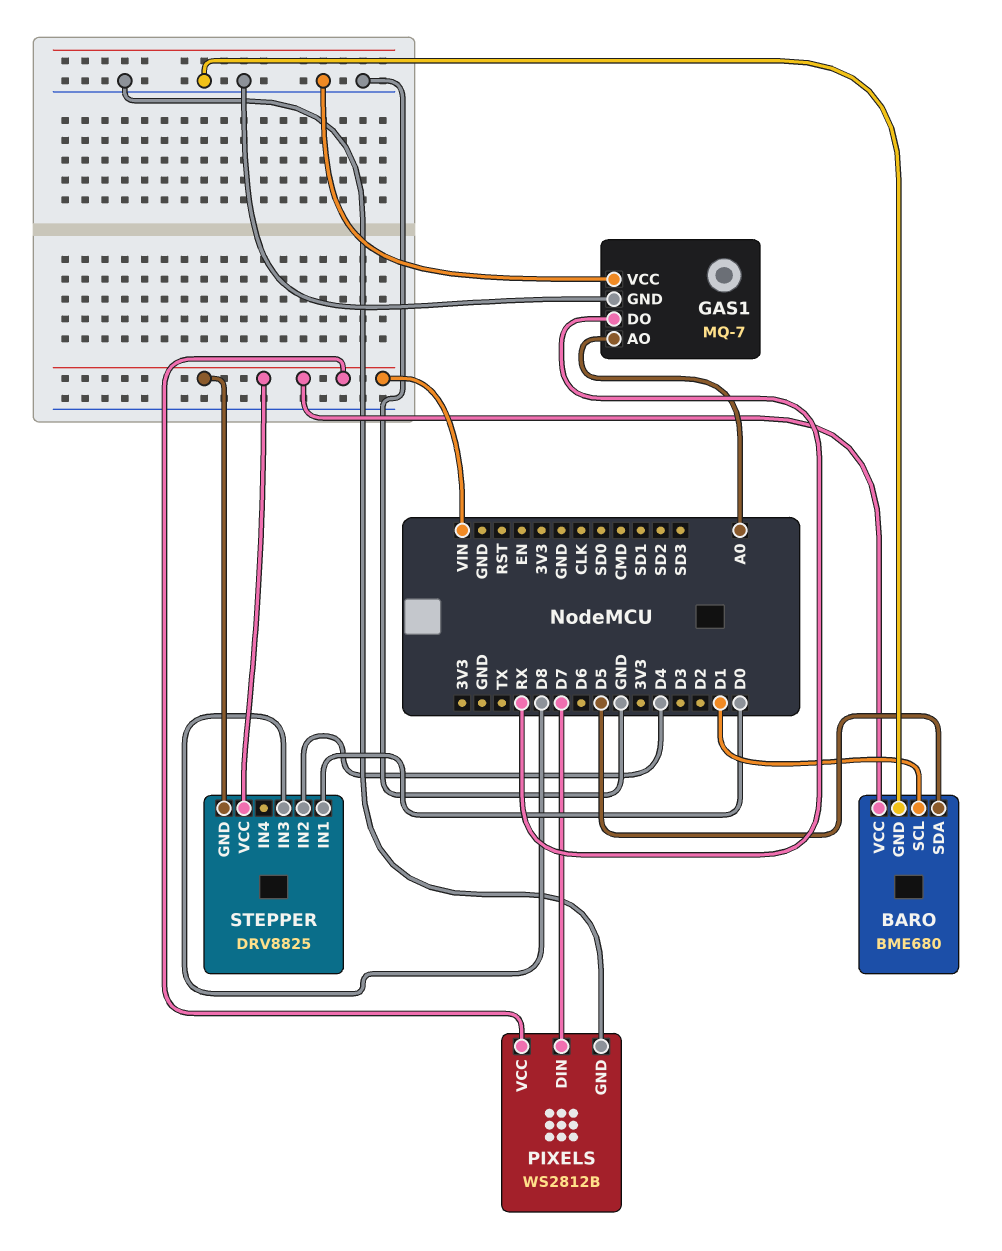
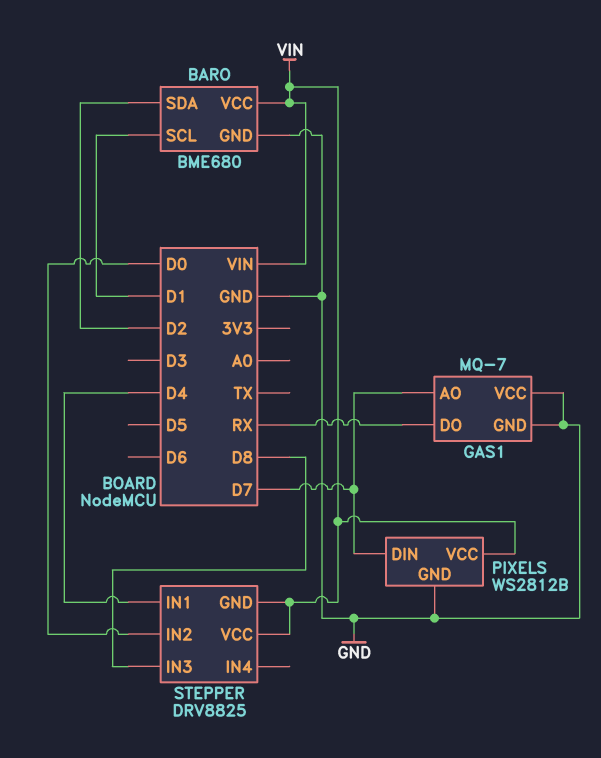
BARO pin SDA: D5 -> D2
GAS1 pin AO: A0 -> D7
STEPPER pin IN1: D0 -> D4
STEPPER pin IN2: D4 -> D0

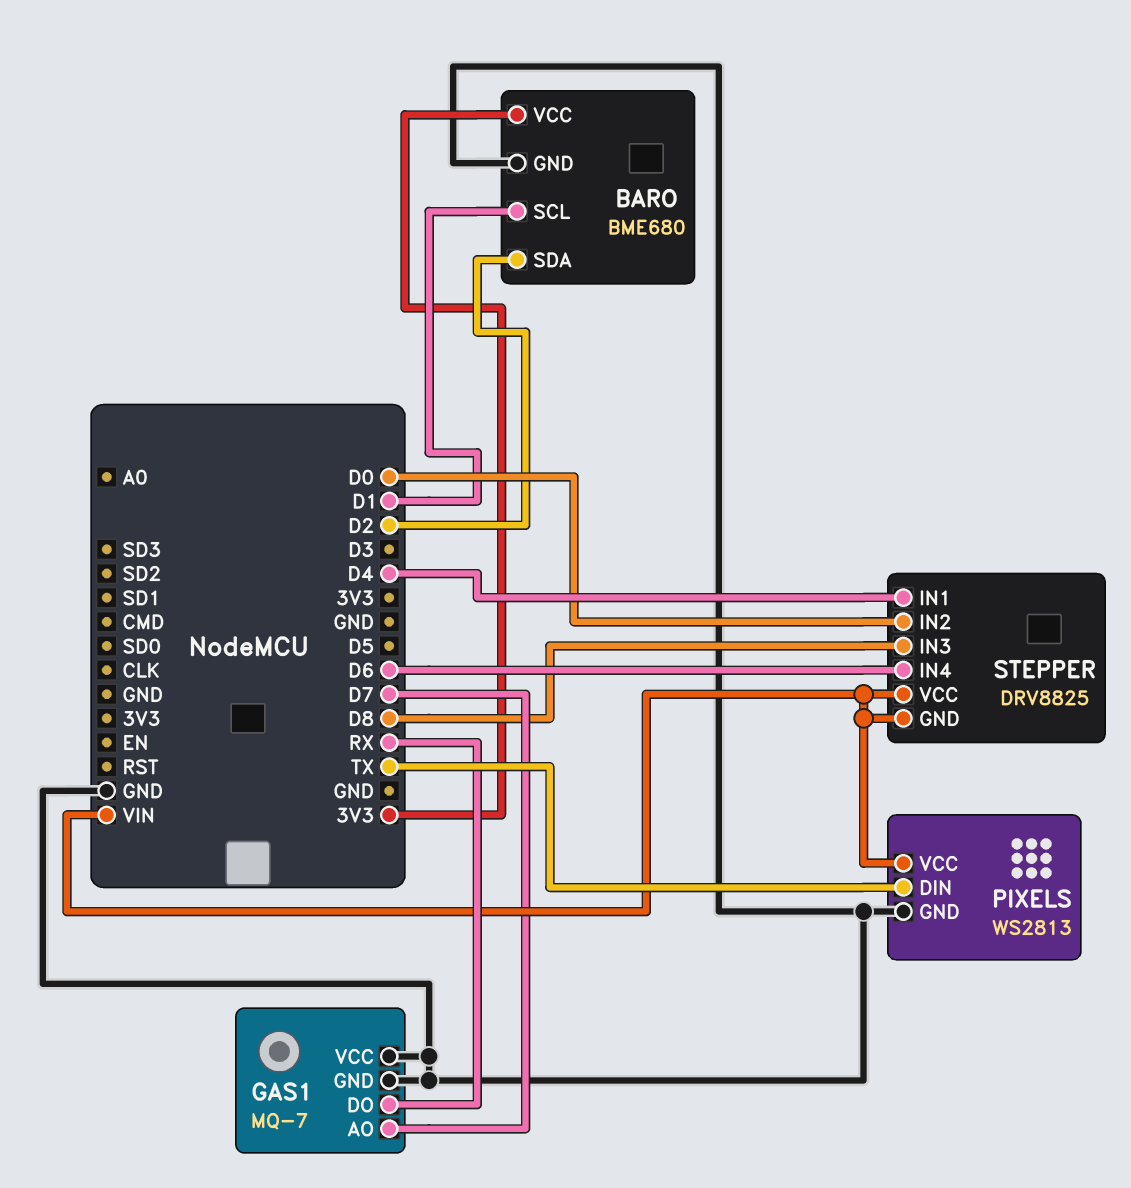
BARO pin VCC: VIN -> 3V3
PIXELS: WS2812B -> WS2813
PIXELS pin DIN: D7 -> TX
STEPPER pin IN4: none -> D6

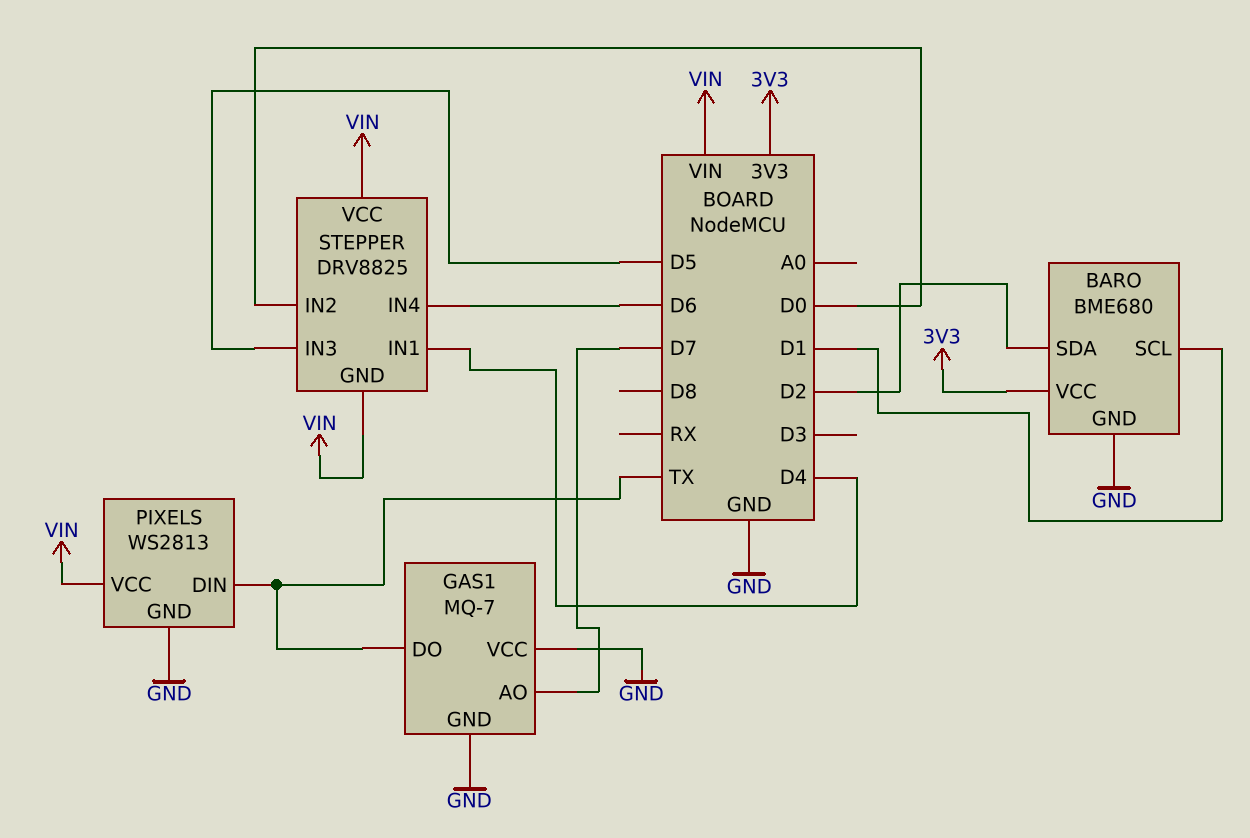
GAS1 pin DO: RX -> TX
STEPPER pin IN3: D8 -> D5

